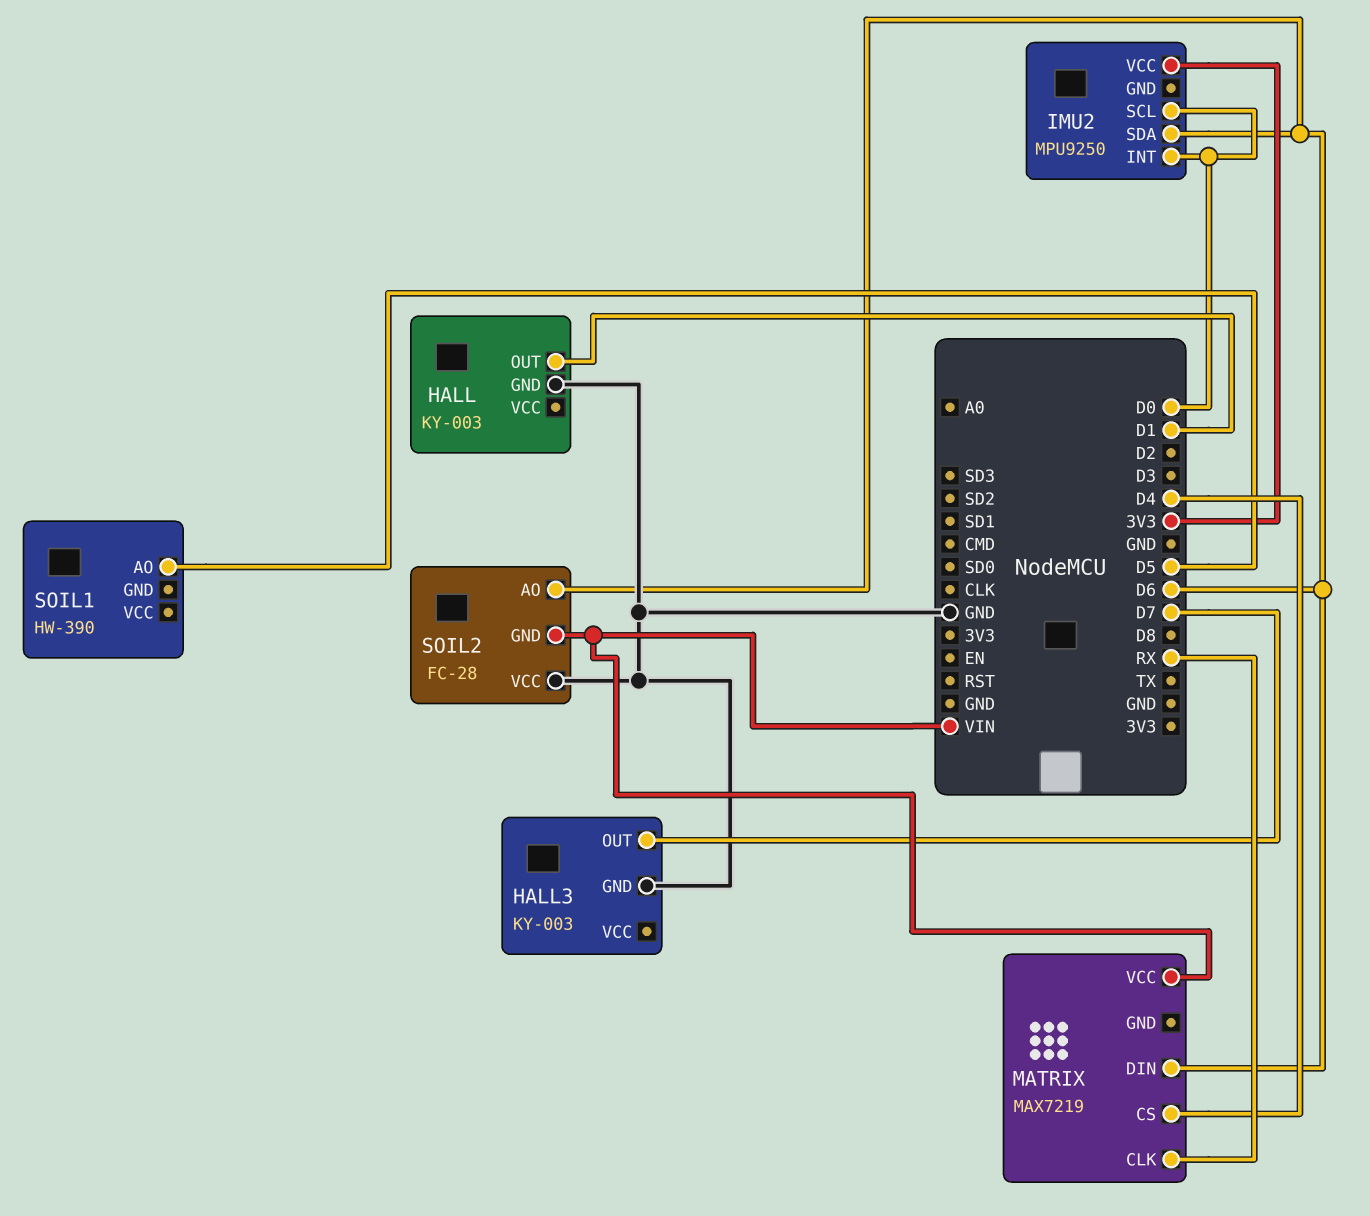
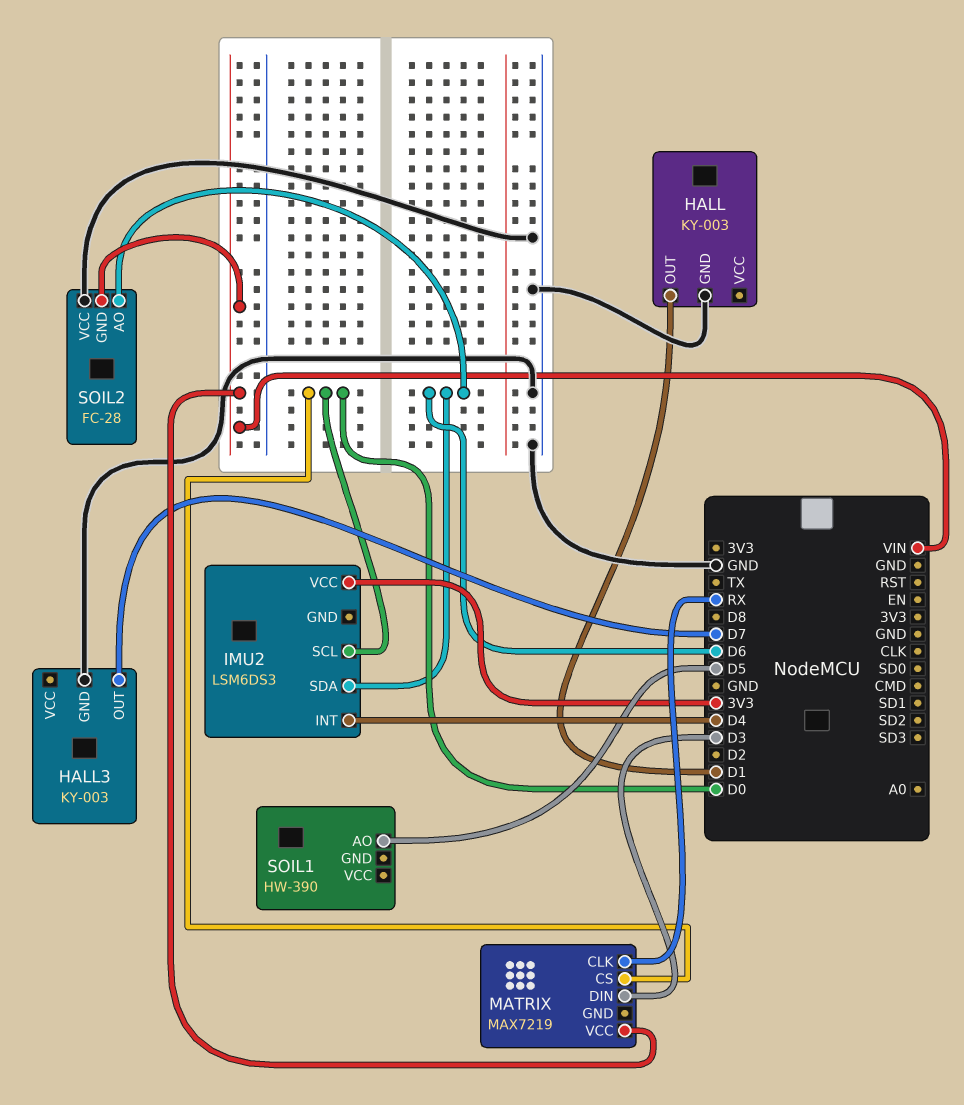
IMU2: MPU9250 -> LSM6DS3
IMU2 pin INT: D0 -> D4
MATRIX pin CS: D4 -> D0
MATRIX pin DIN: D6 -> D3

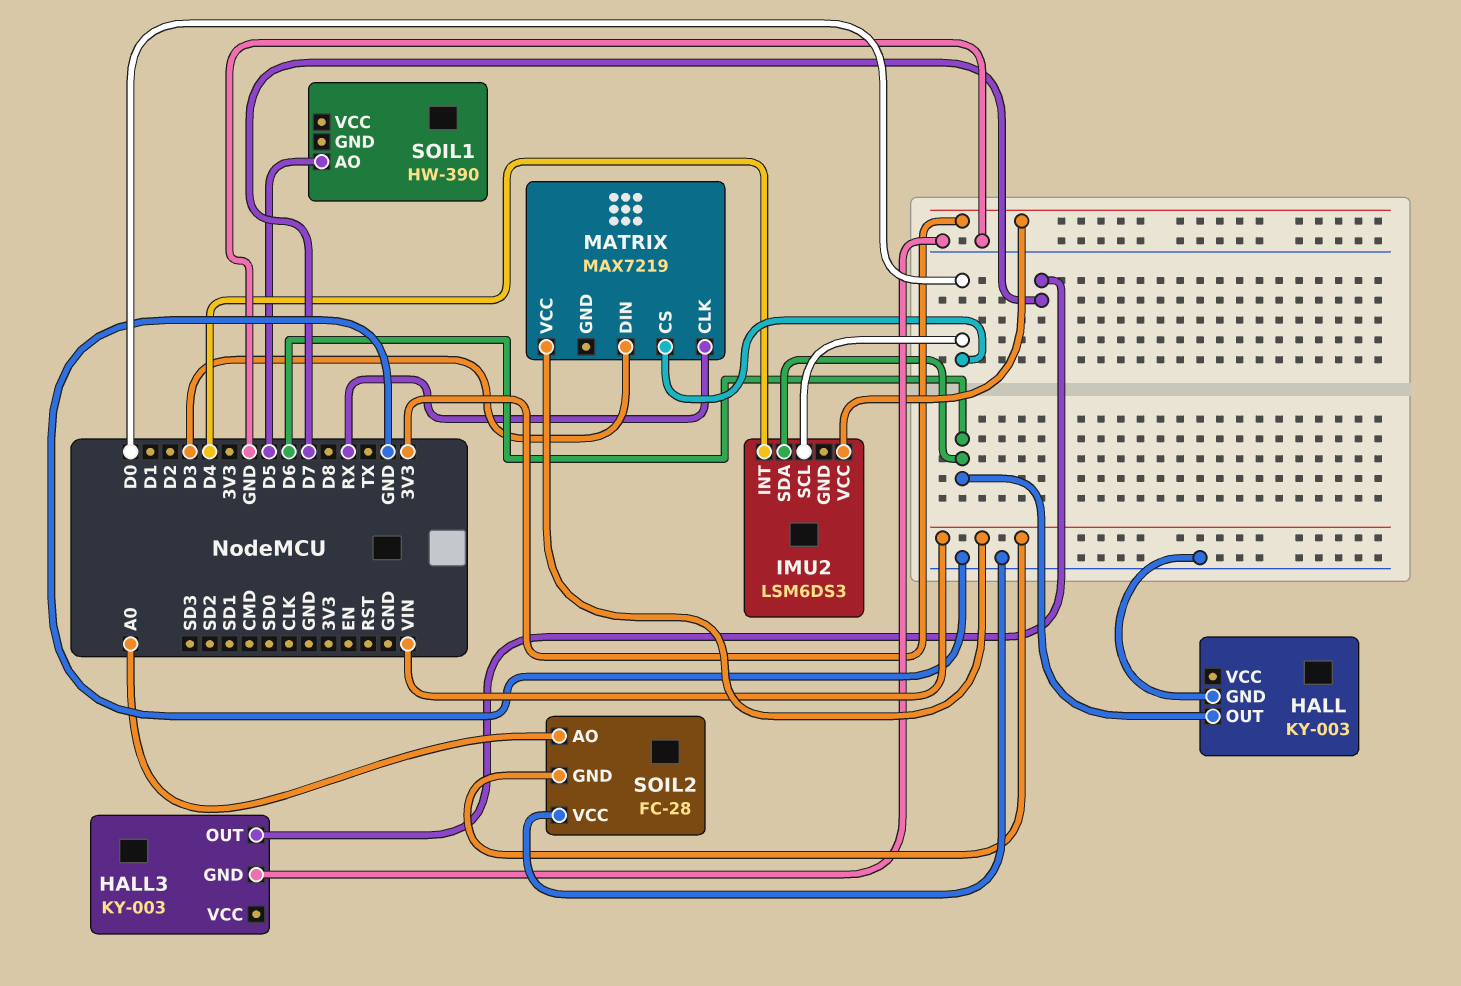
HALL pin OUT: D1 -> D6
SOIL2 pin AO: D6 -> A0

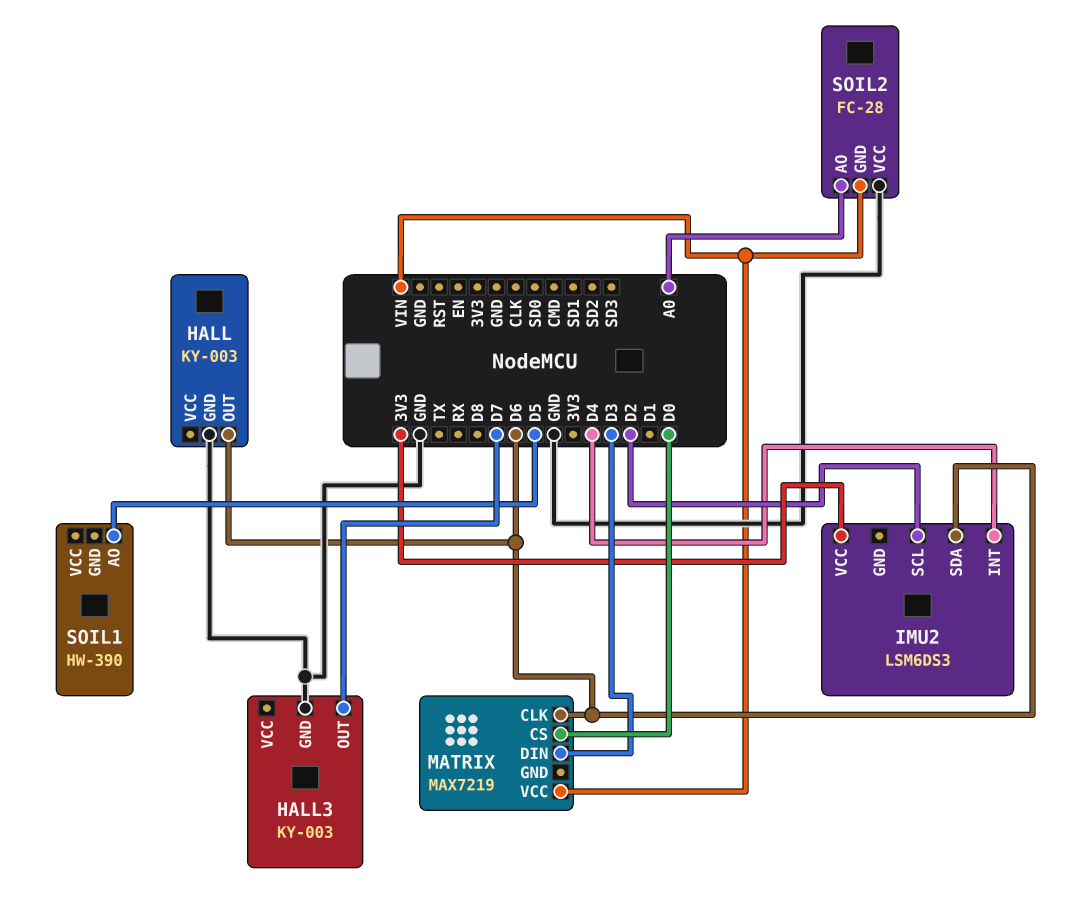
IMU2 pin SCL: D0 -> D2
MATRIX pin CLK: RX -> D6

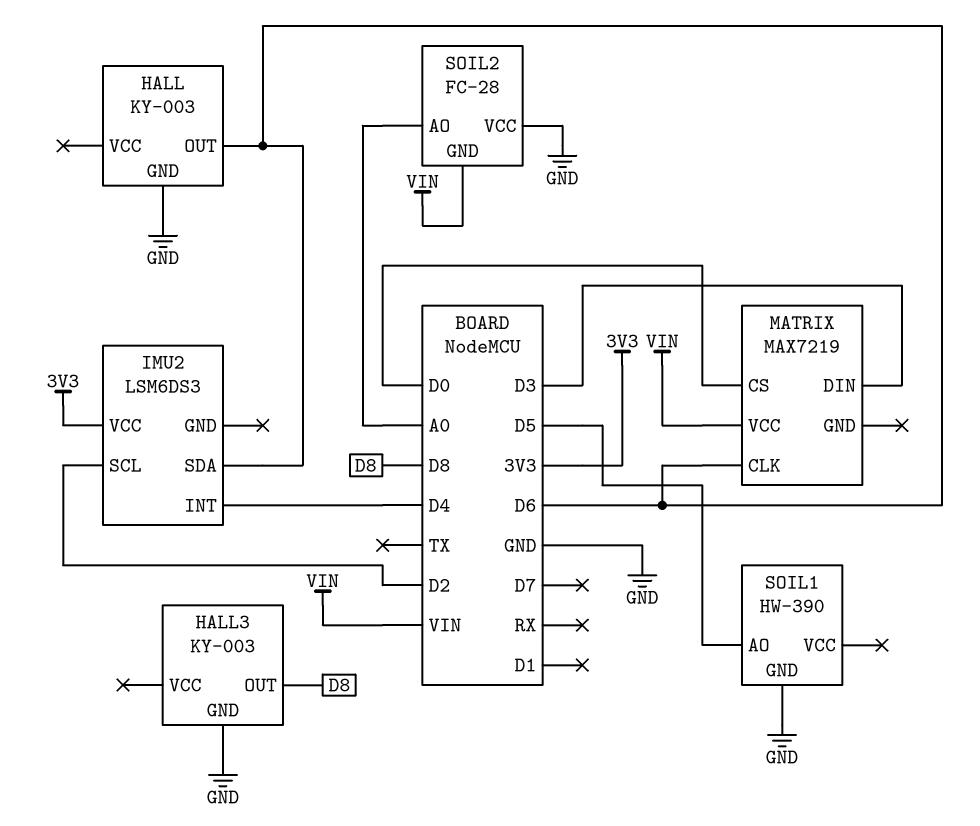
HALL3 pin OUT: D7 -> D8
SOIL1 pin GND: none -> GND

